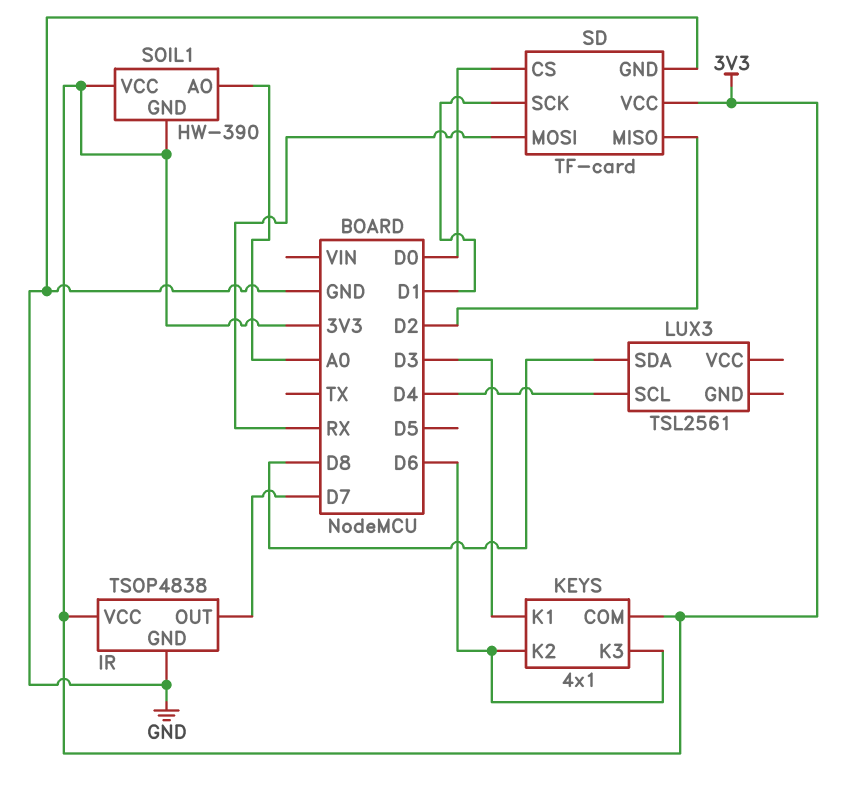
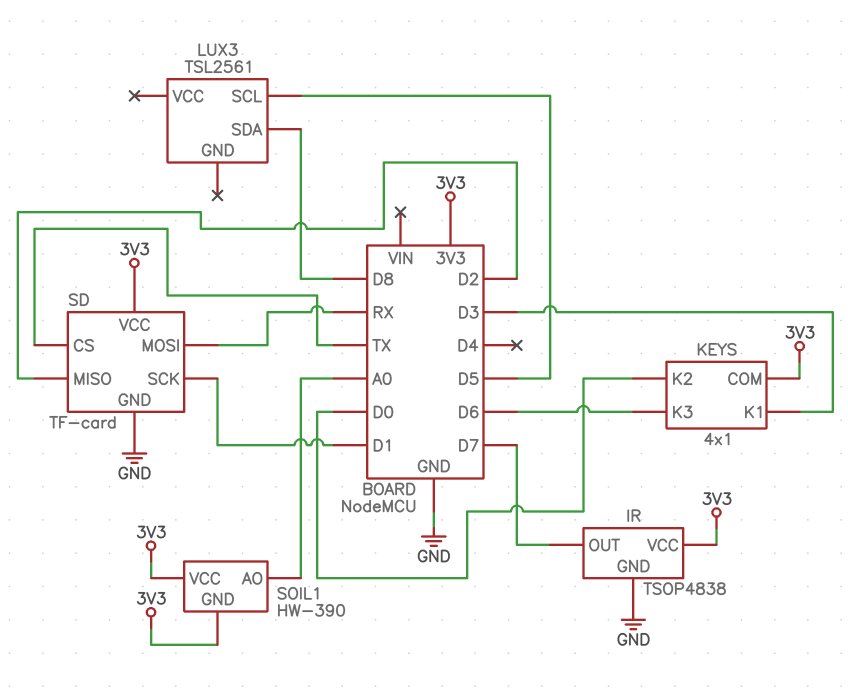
KEYS pin K2: D6 -> D0
LUX3 pin SCL: D4 -> D5
SD pin CS: D0 -> TX

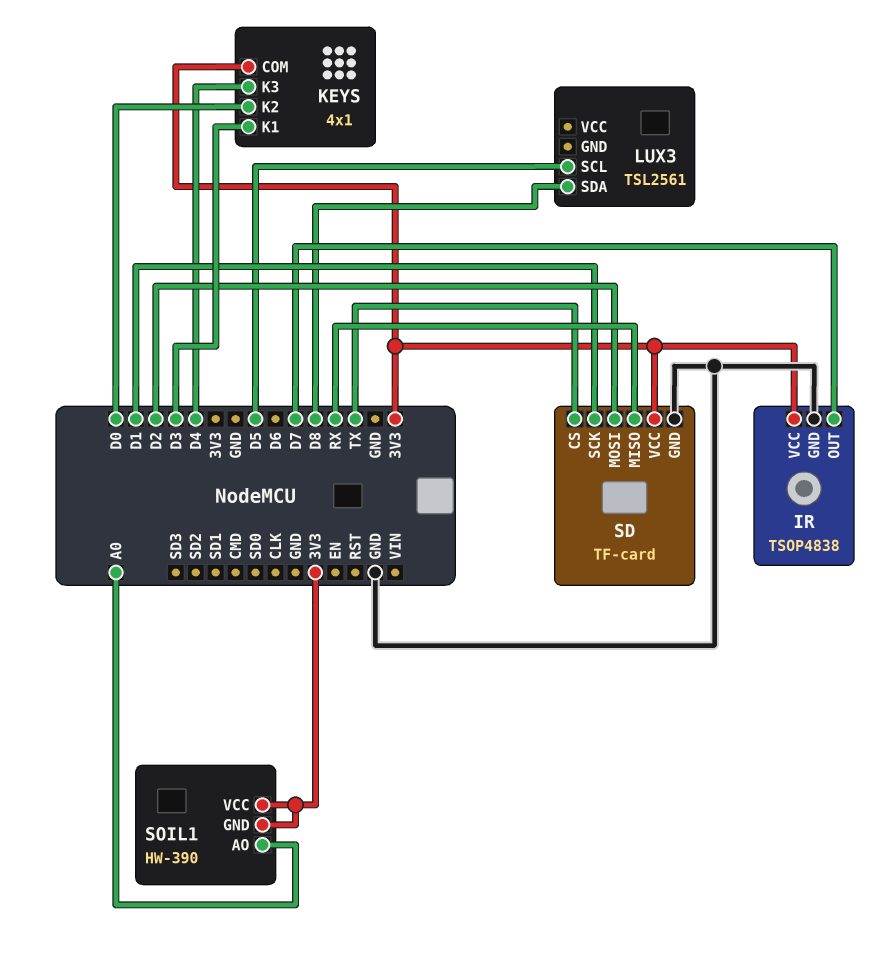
KEYS pin K3: D6 -> D4
SD pin MISO: D2 -> RX
SD pin MOSI: RX -> D2

